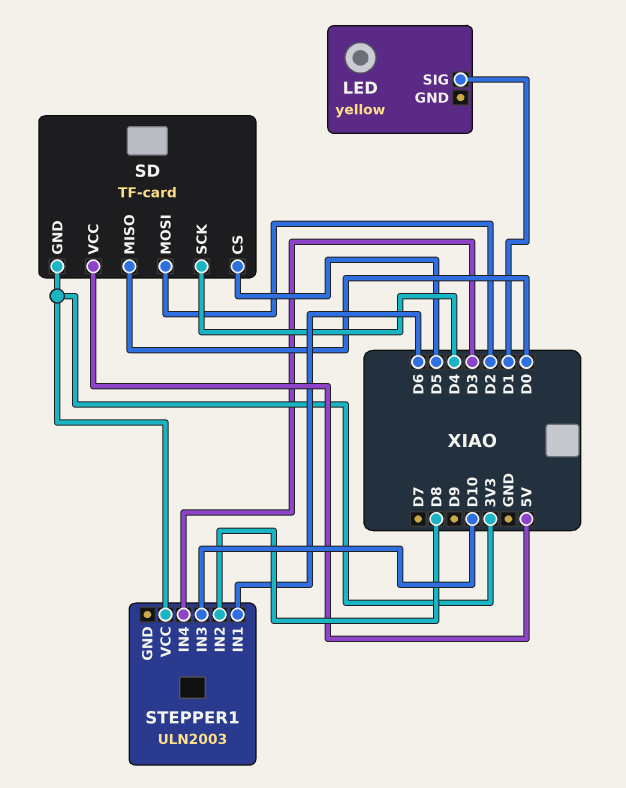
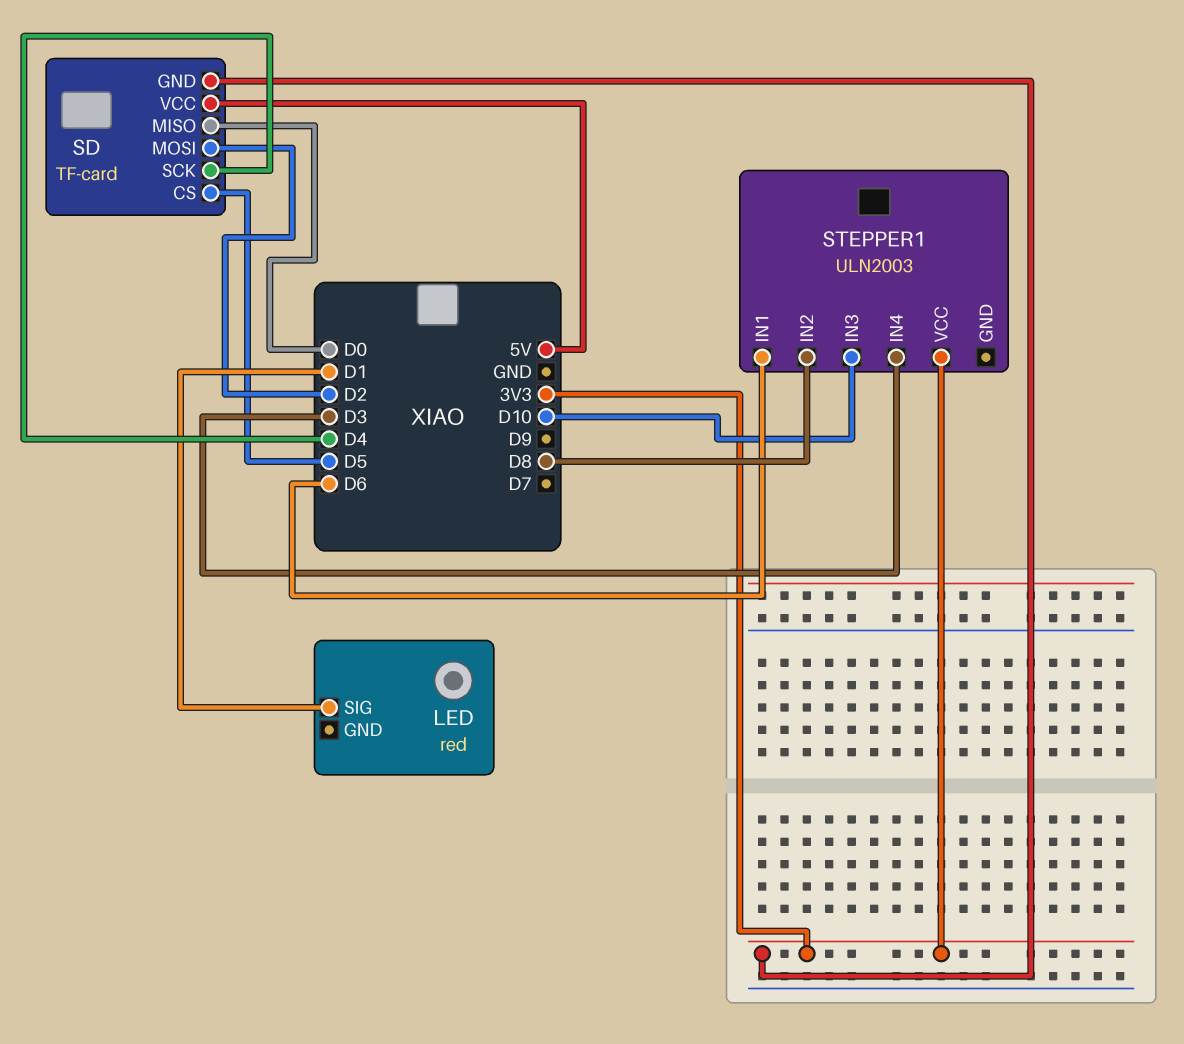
LED: yellow -> red

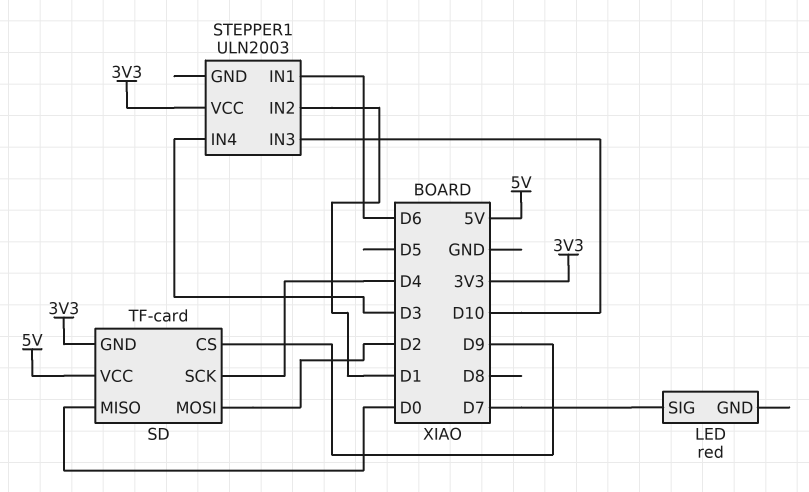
LED pin SIG: D1 -> D7
SD pin CS: D5 -> D9
STEPPER1 pin IN2: D8 -> D1

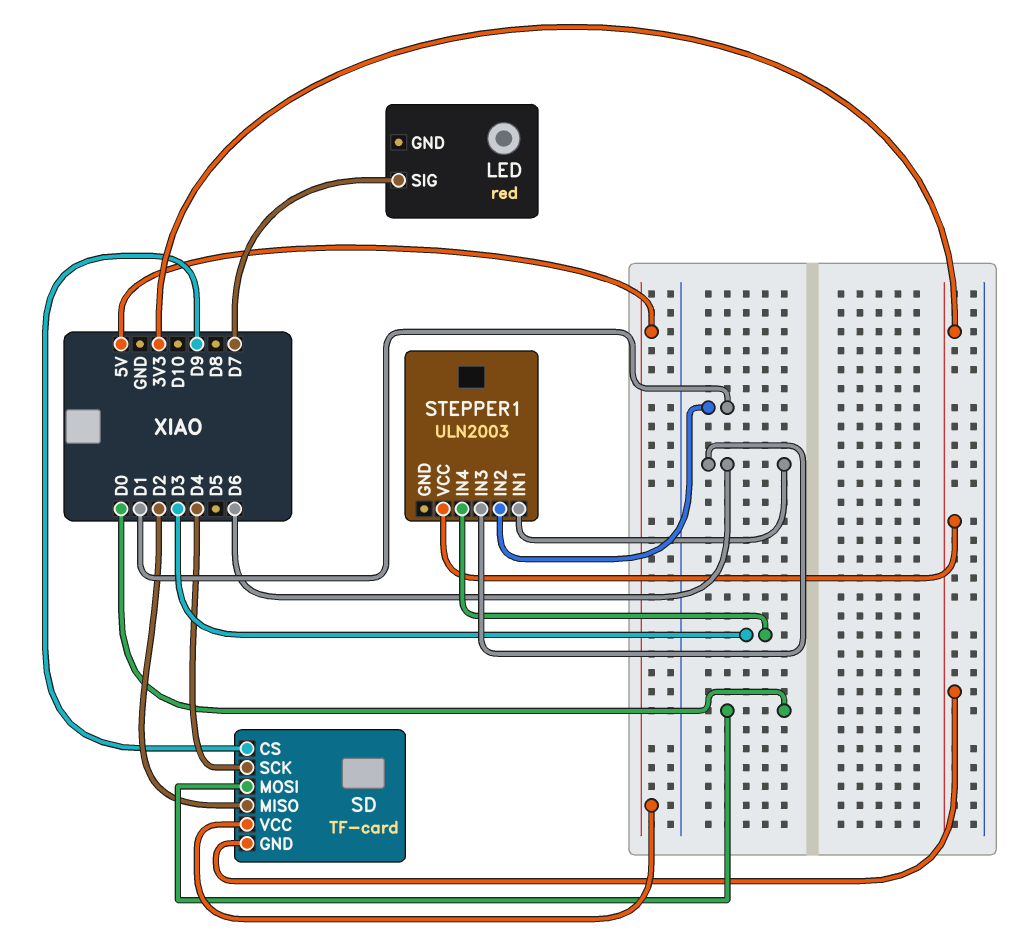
SD pin MISO: D0 -> D2
SD pin MOSI: D2 -> D0
STEPPER1 pin IN3: D10 -> D6

